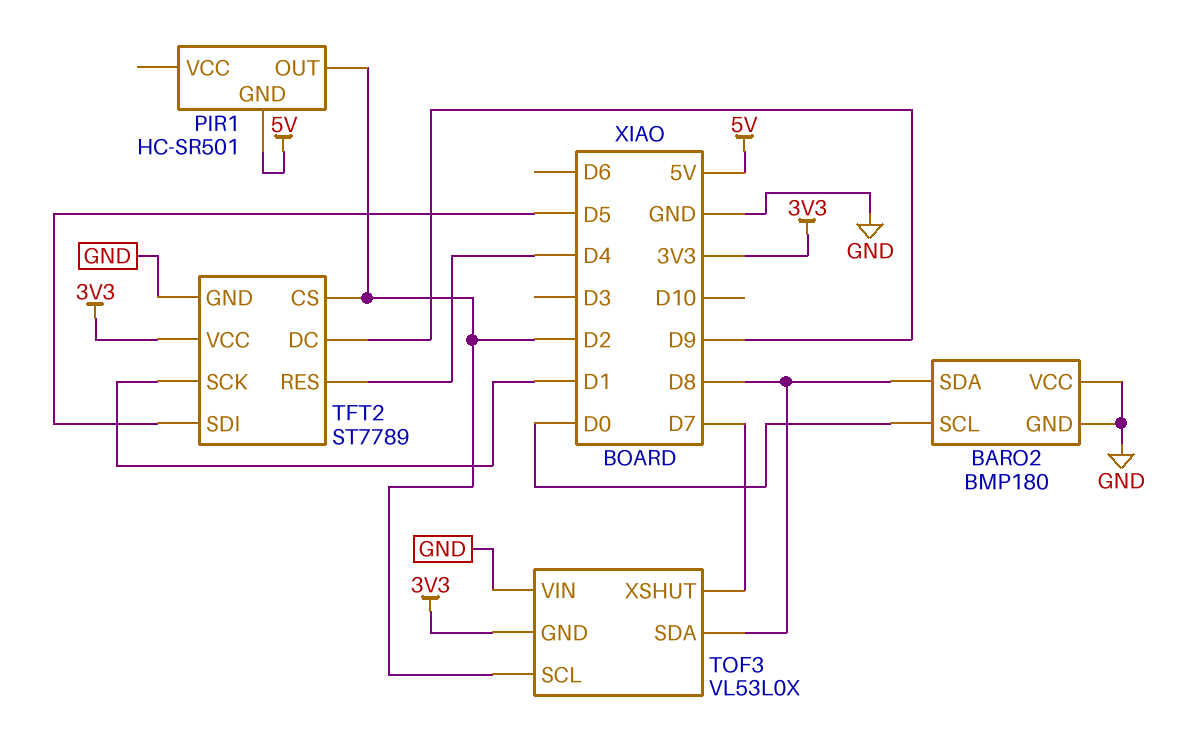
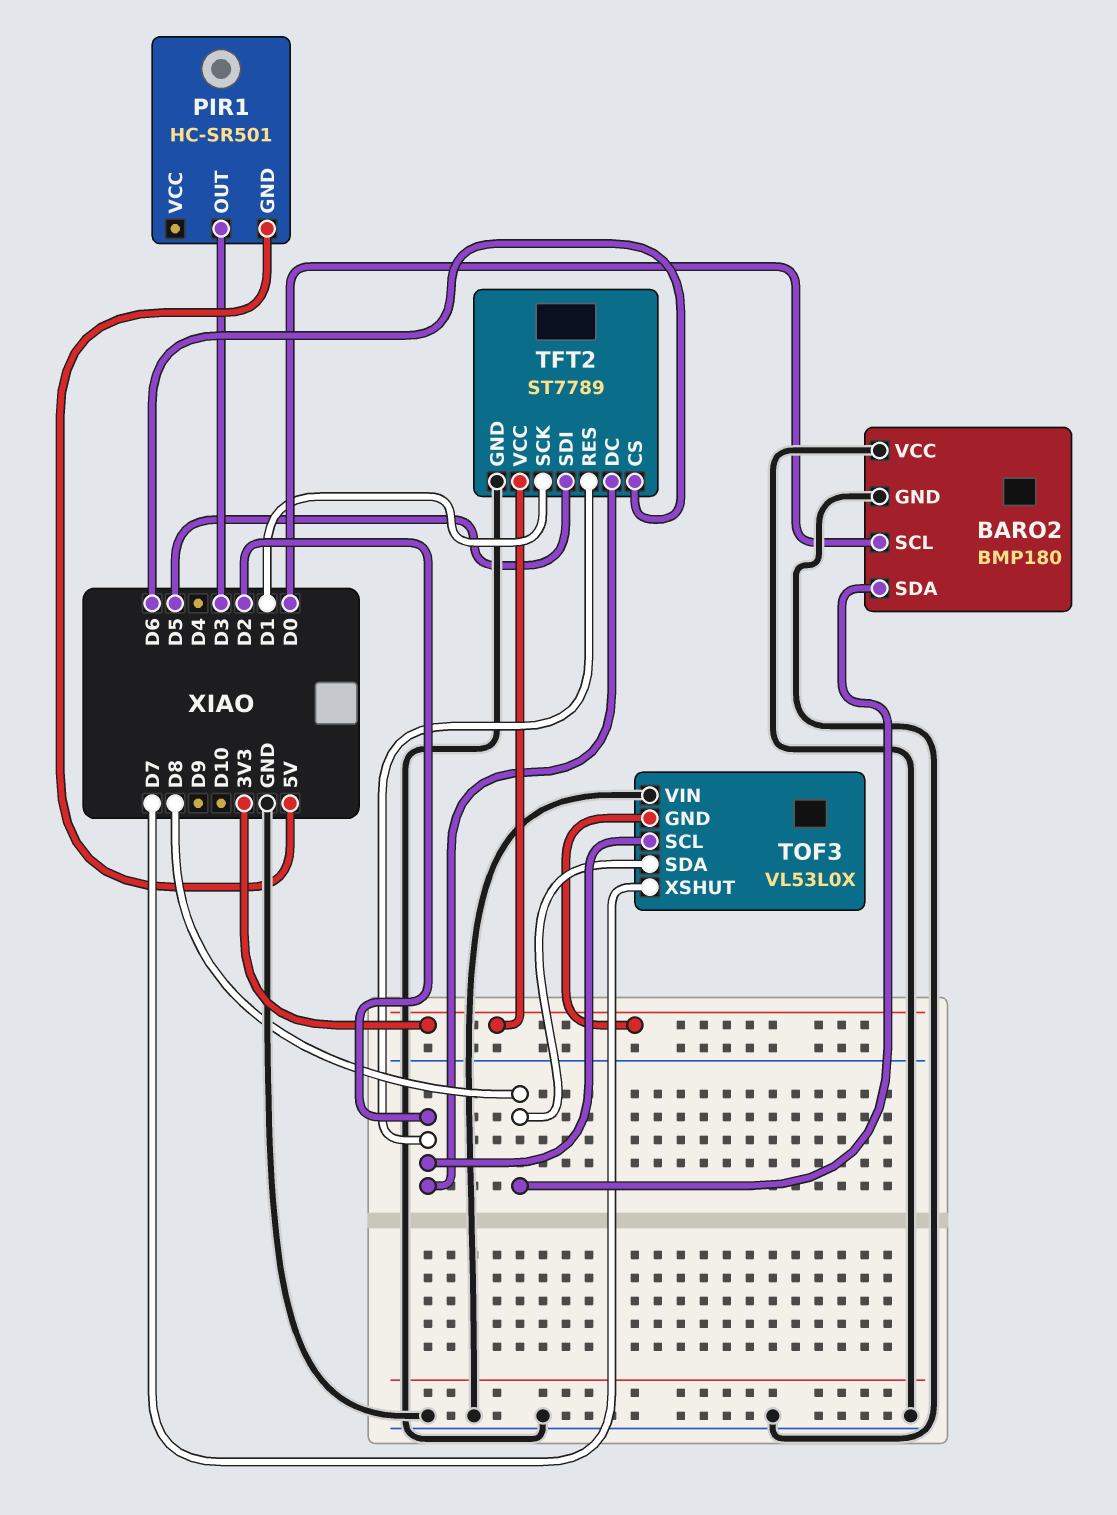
PIR1 pin OUT: D2 -> D3
TFT2 pin CS: D2 -> D6
TFT2 pin DC: D9 -> D2
TFT2 pin RES: D4 -> D2

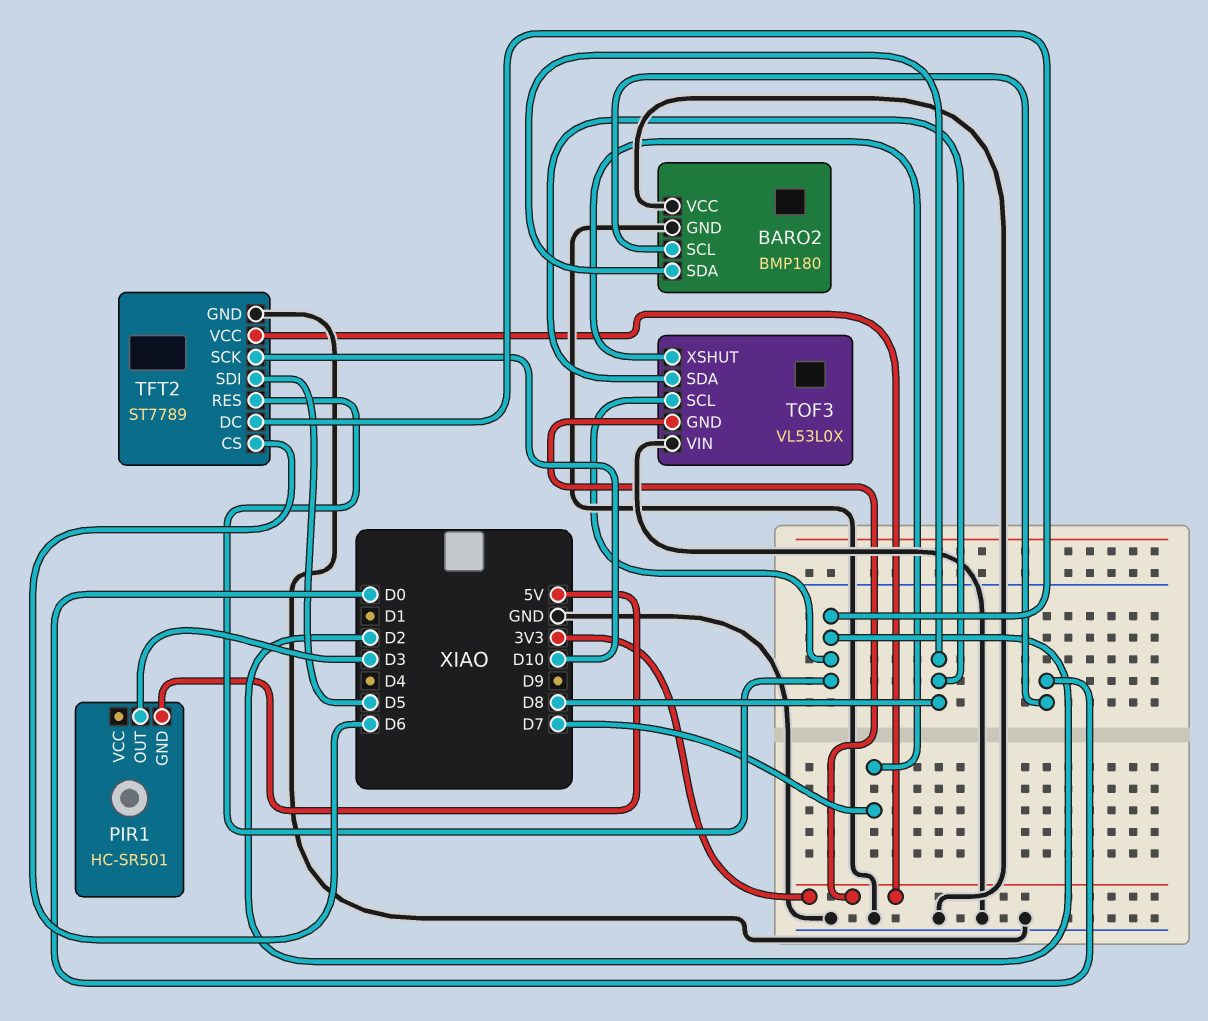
TFT2 pin SCK: D1 -> D10

